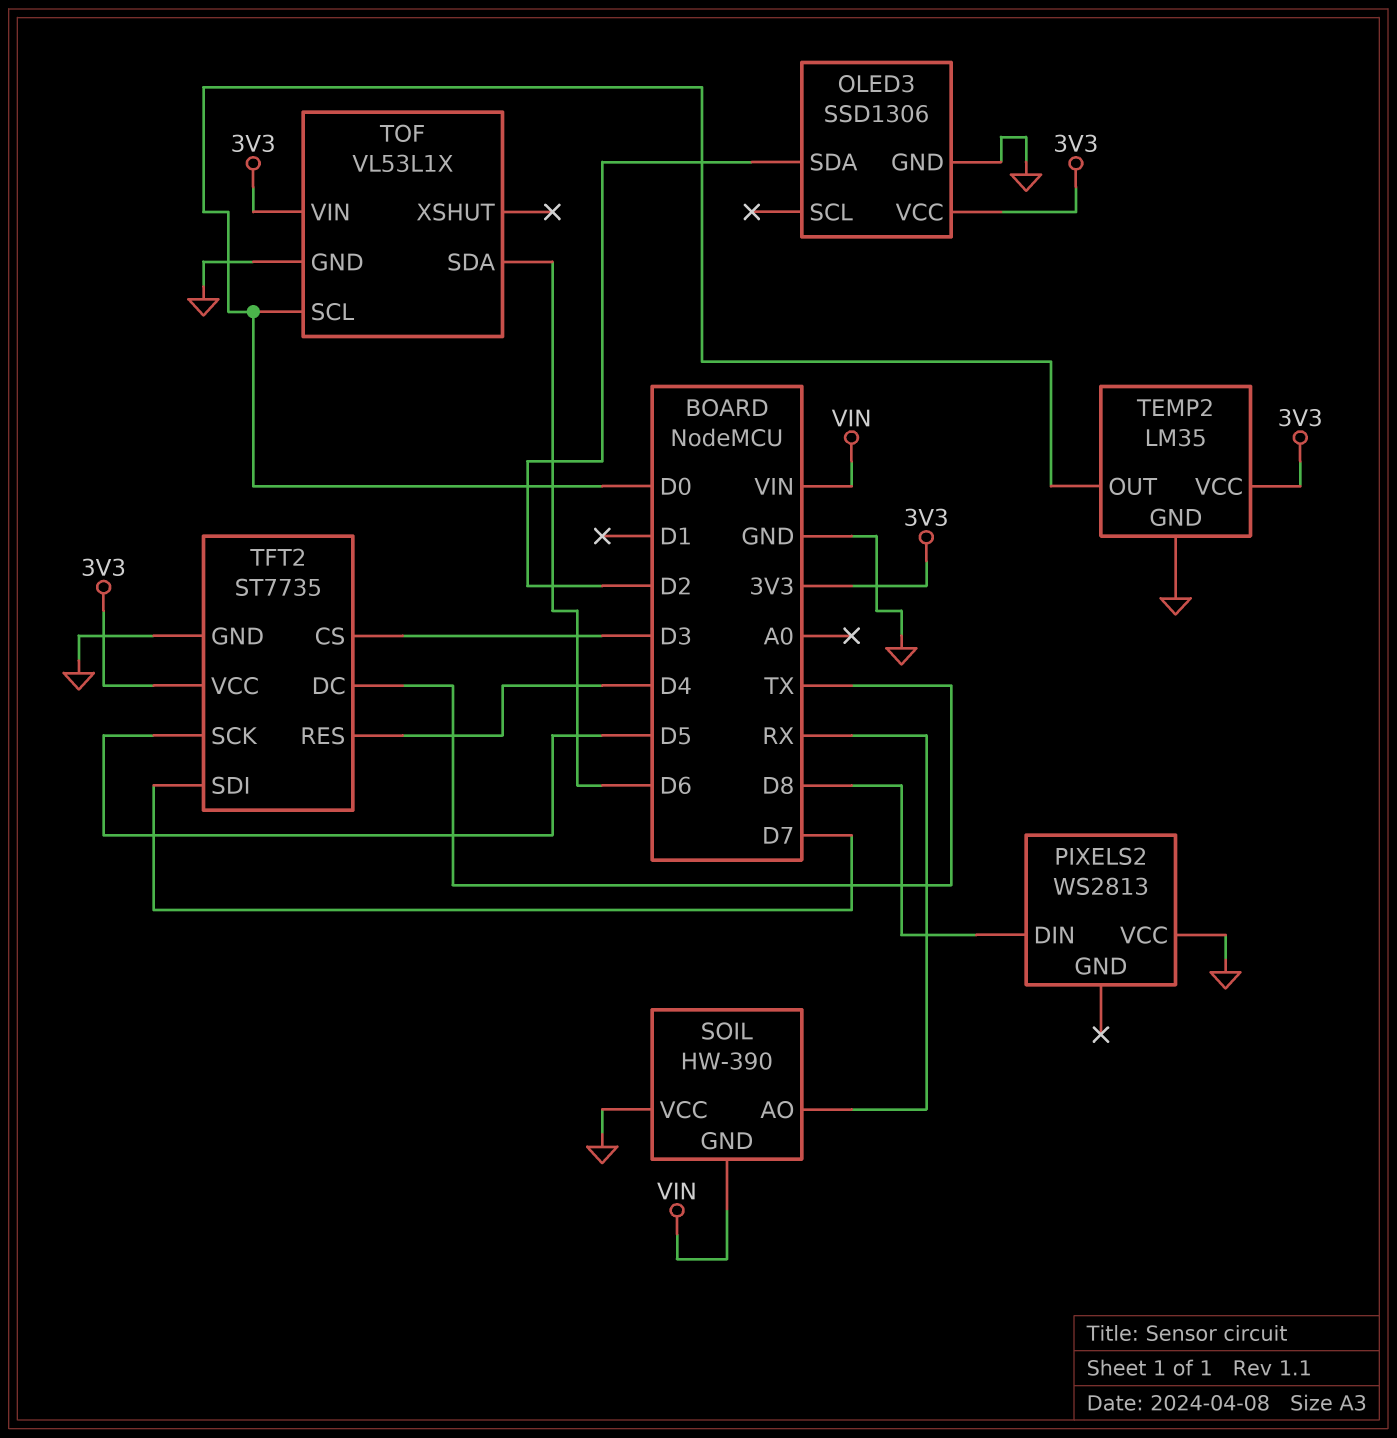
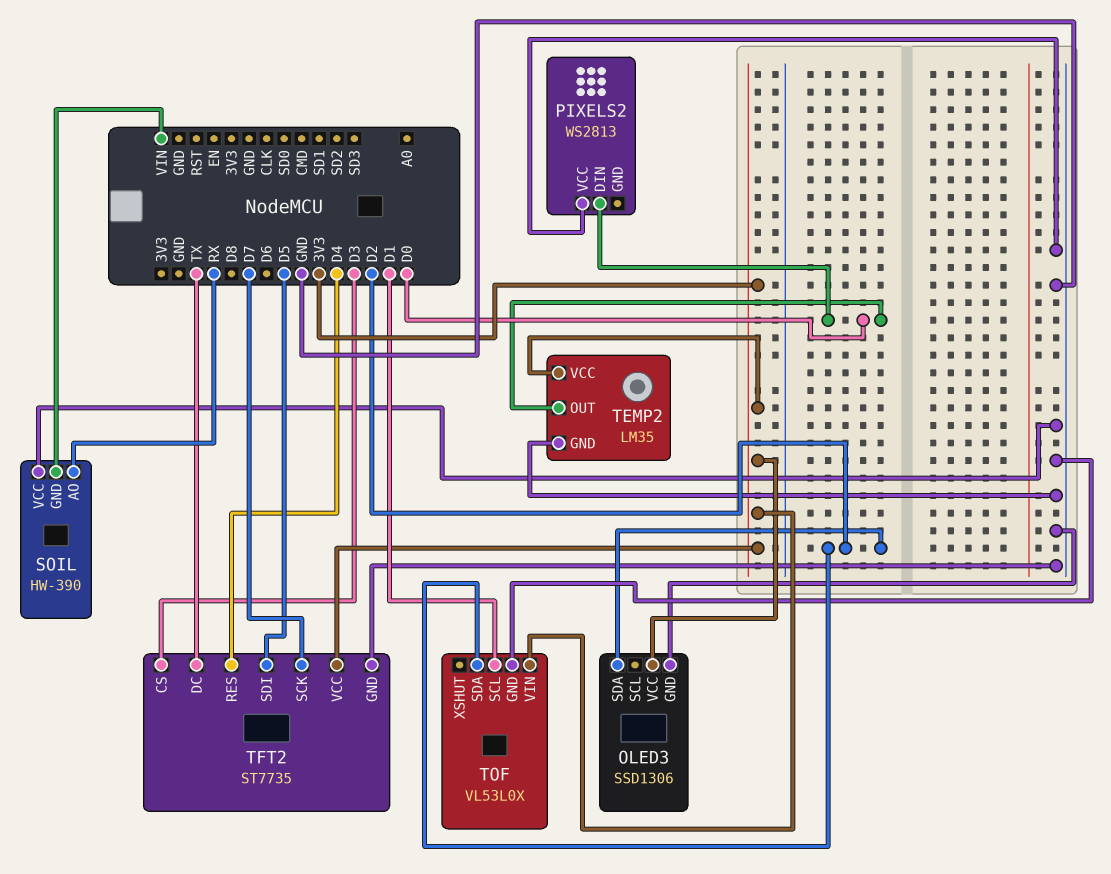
PIXELS2 pin DIN: D8 -> D0
TFT2 pin SCK: D5 -> D7
TFT2 pin SDI: D7 -> D5
TOF: VL53L1X -> VL53L0X
TOF pin SCL: D0 -> D1
TOF pin SDA: D6 -> D2

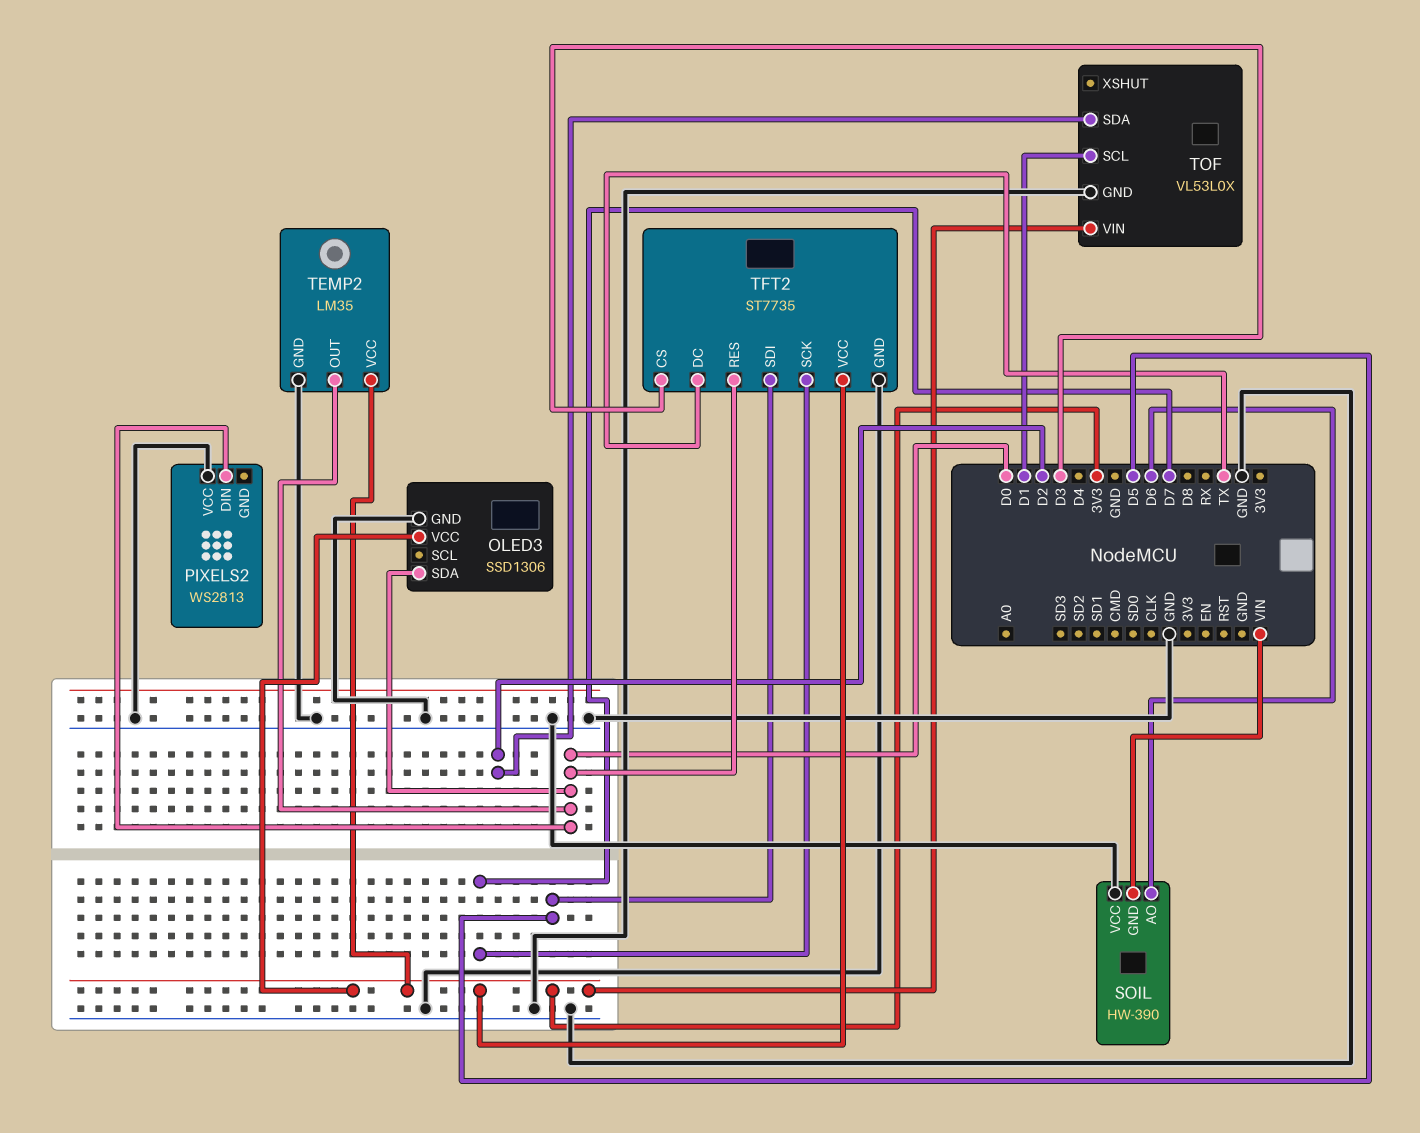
OLED3 pin SDA: D2 -> D0
SOIL pin AO: RX -> D6
TFT2 pin RES: D4 -> D0

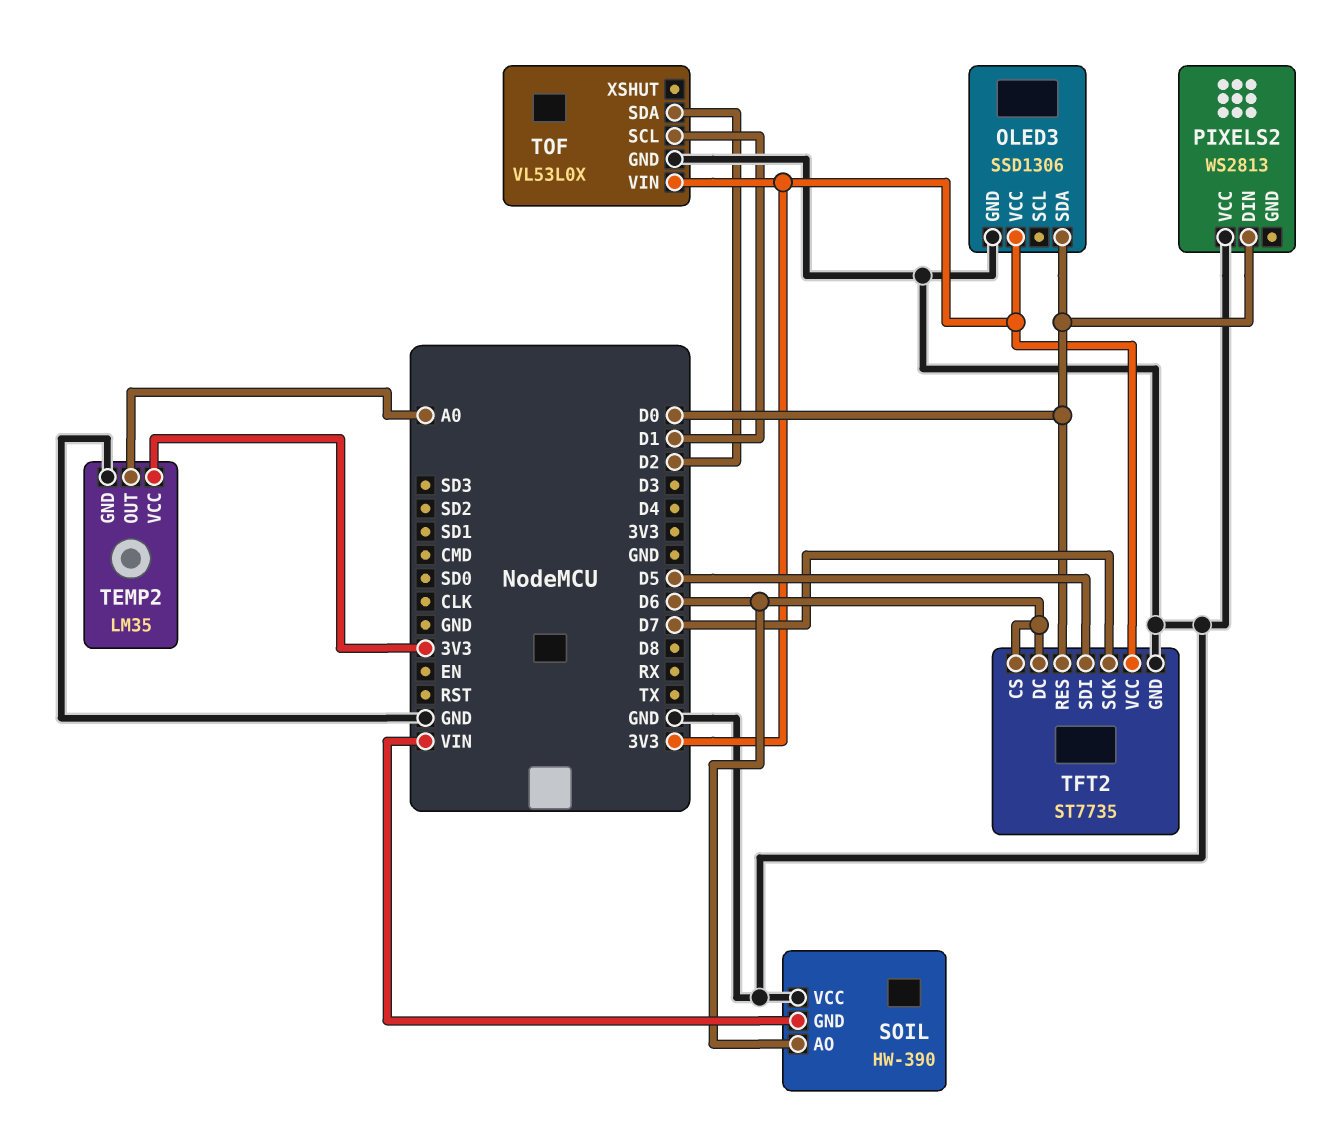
TEMP2 pin OUT: D0 -> A0
TFT2 pin CS: D3 -> D6
TFT2 pin DC: TX -> D6

